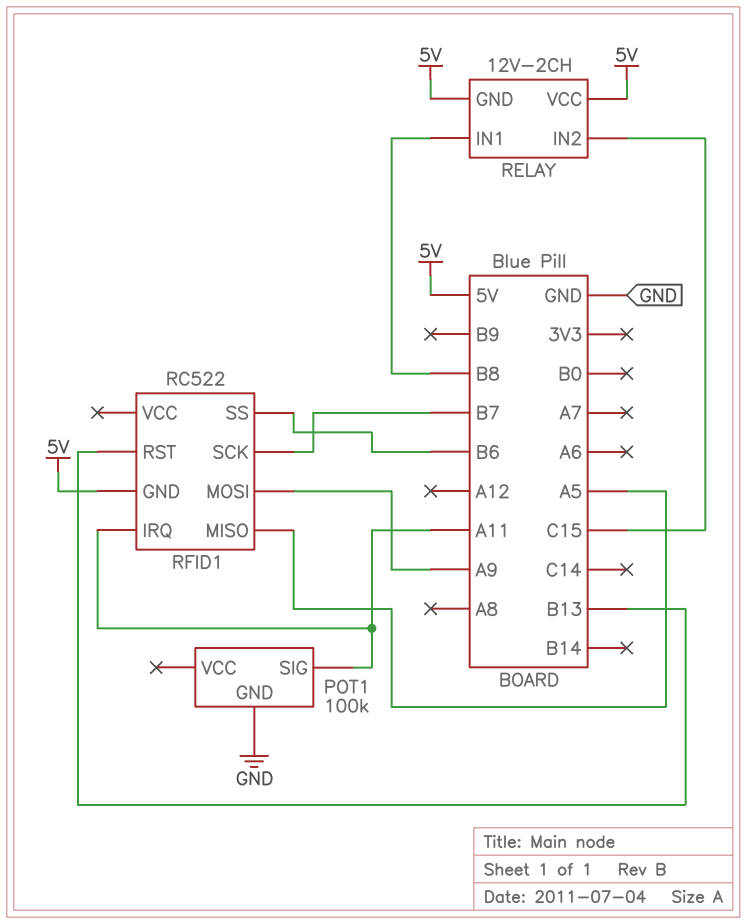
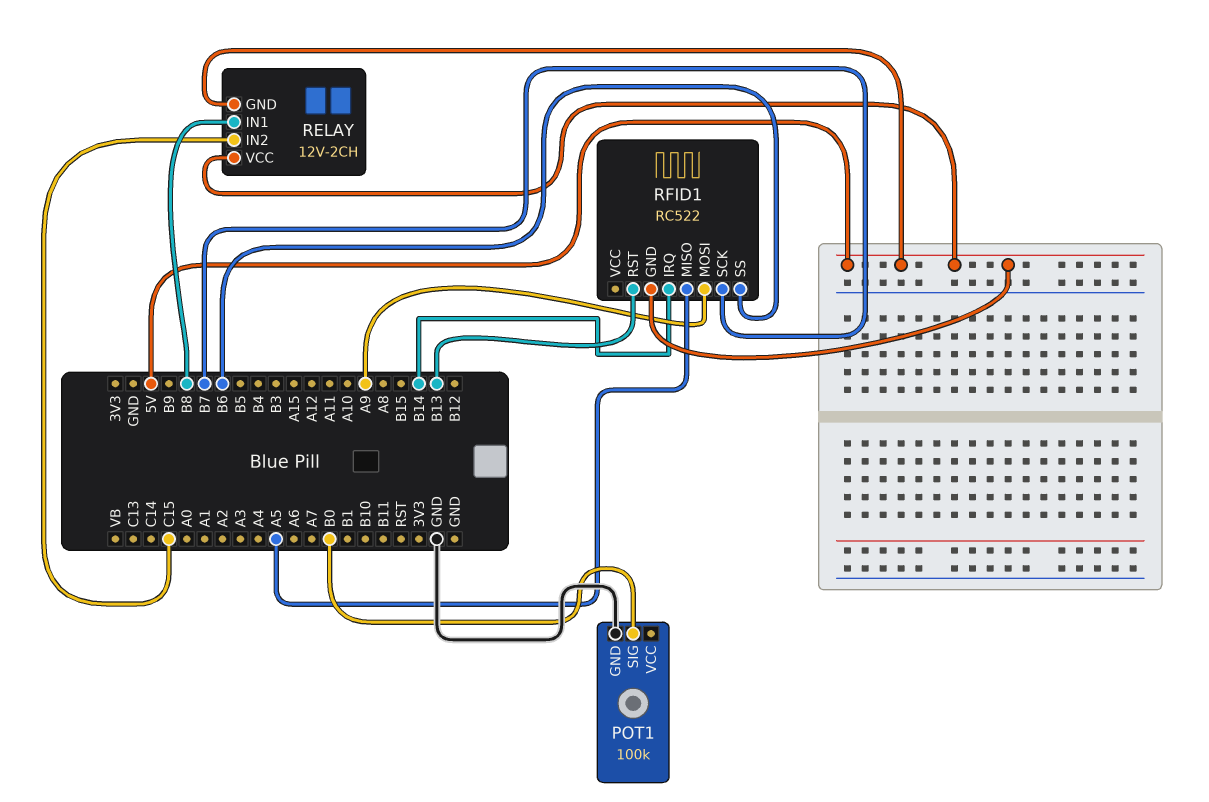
POT1 pin SIG: A11 -> B0
RFID1 pin IRQ: A11 -> B14

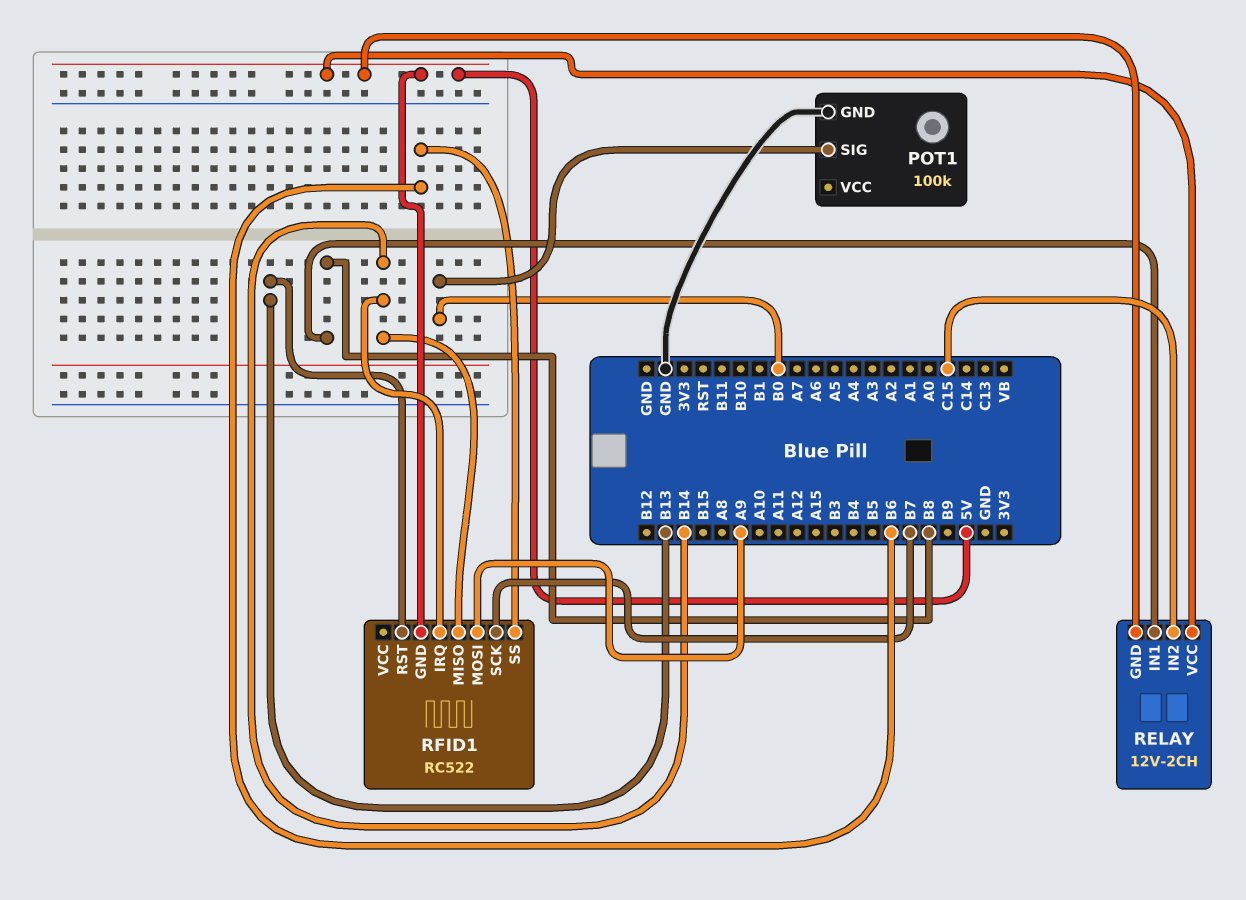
RFID1 pin MISO: A5 -> B14

